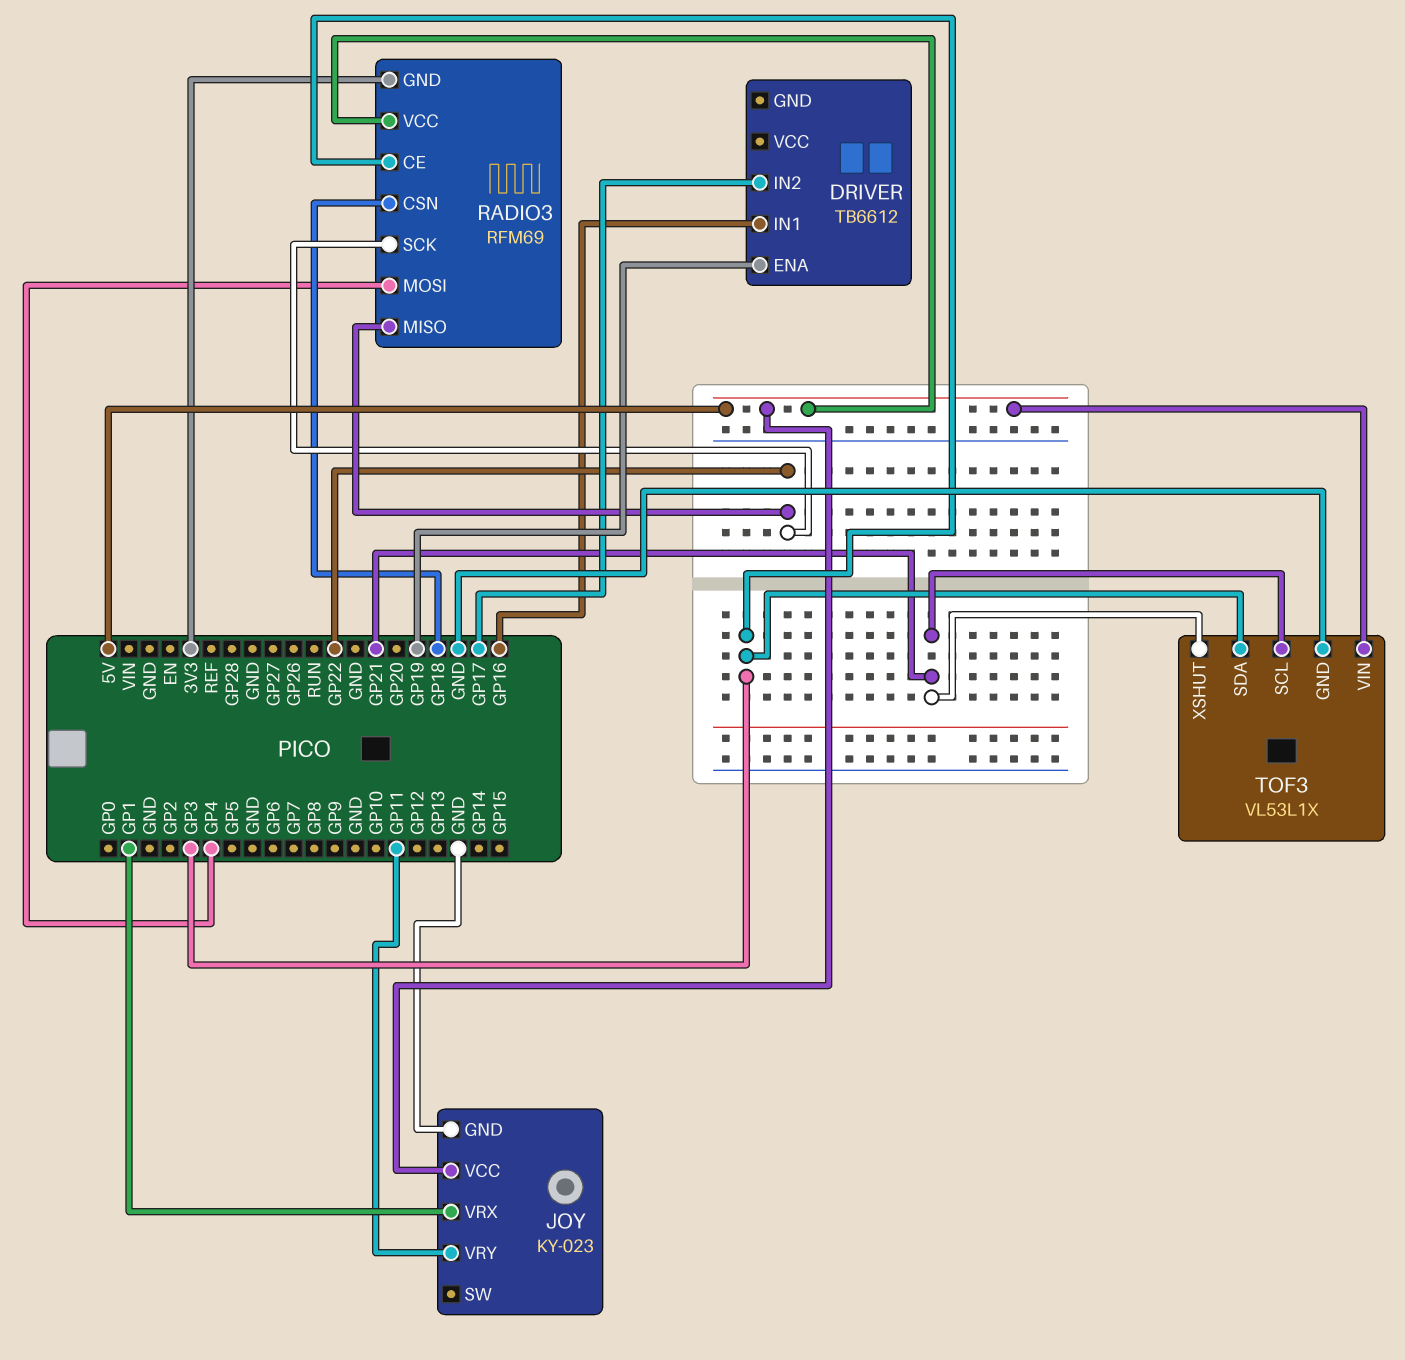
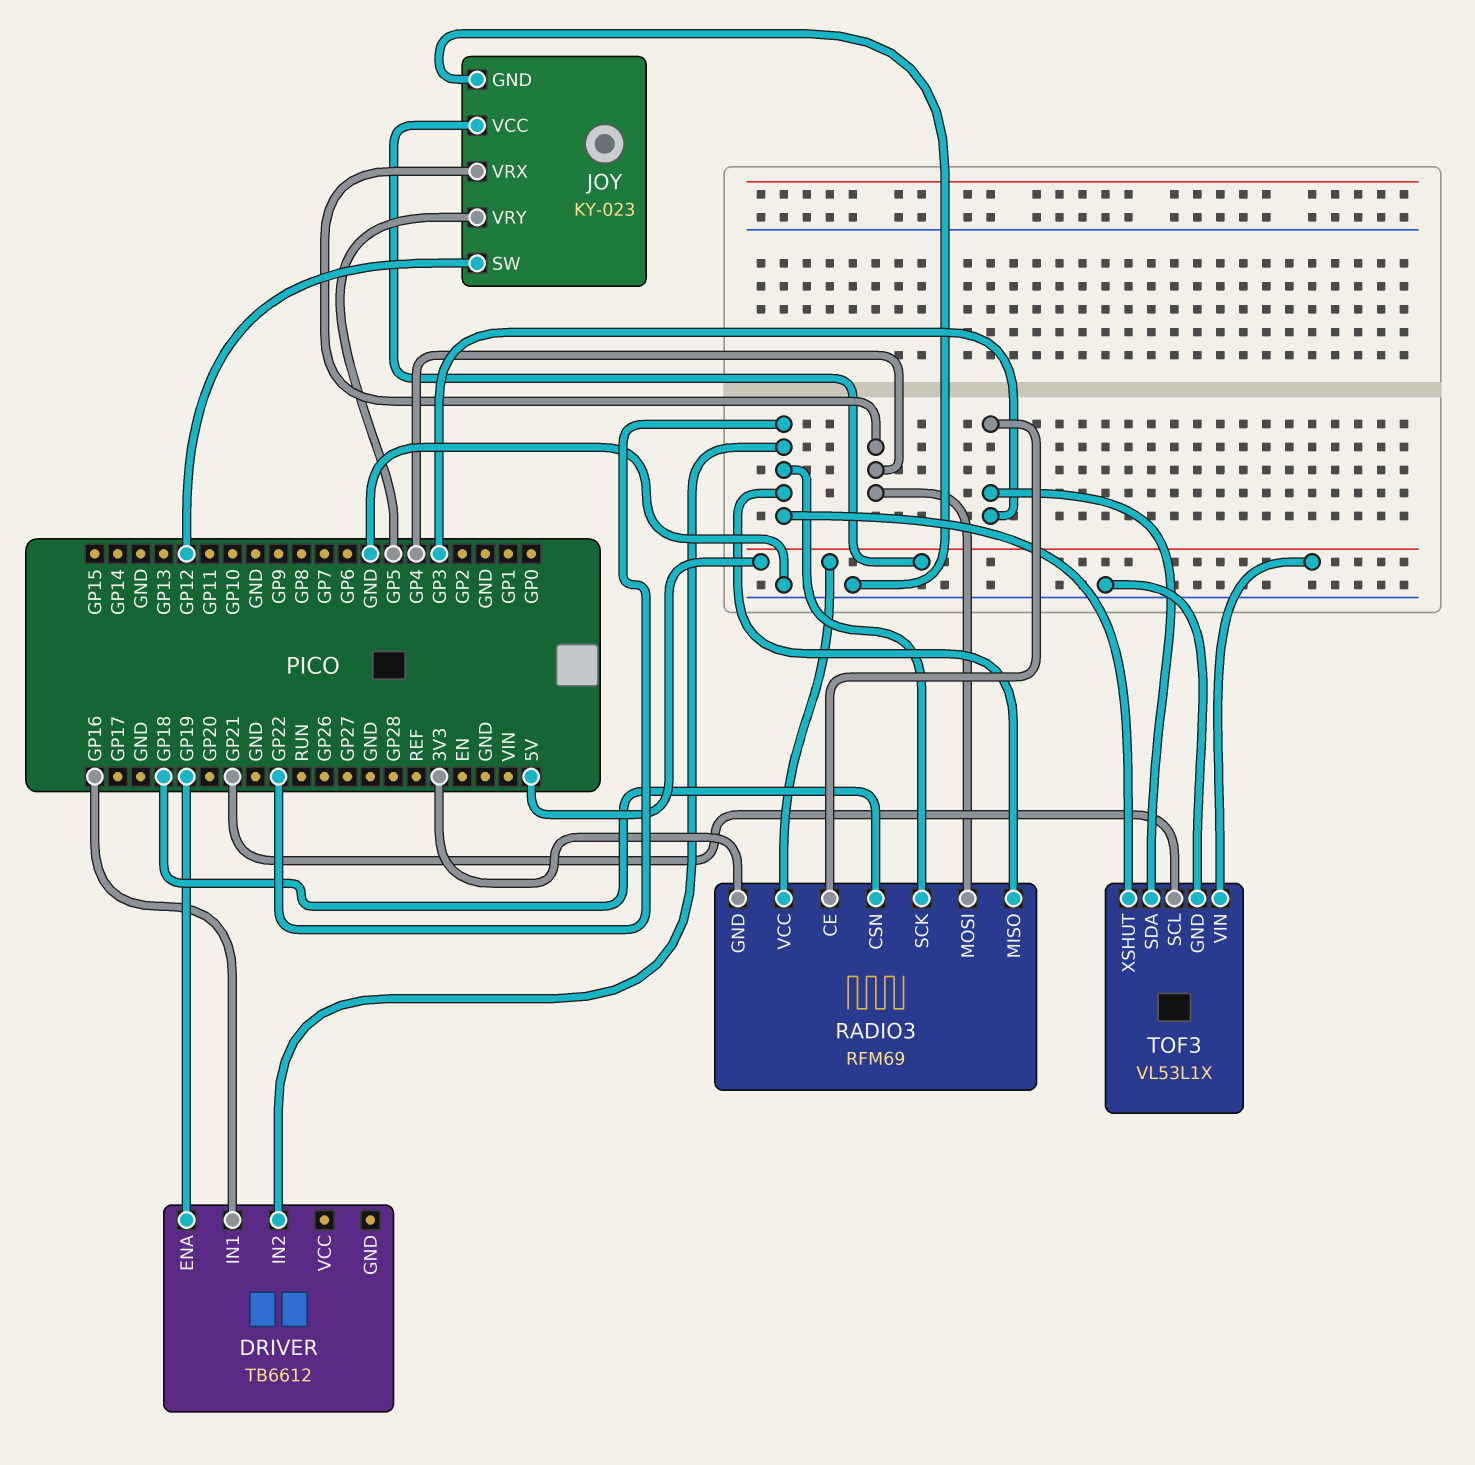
DRIVER pin IN2: GP17 -> GP22
JOY pin SW: none -> GP12
JOY pin VRX: GP1 -> GP4
JOY pin VRY: GP11 -> GP5
TOF3 pin XSHUT: GP21 -> GP22

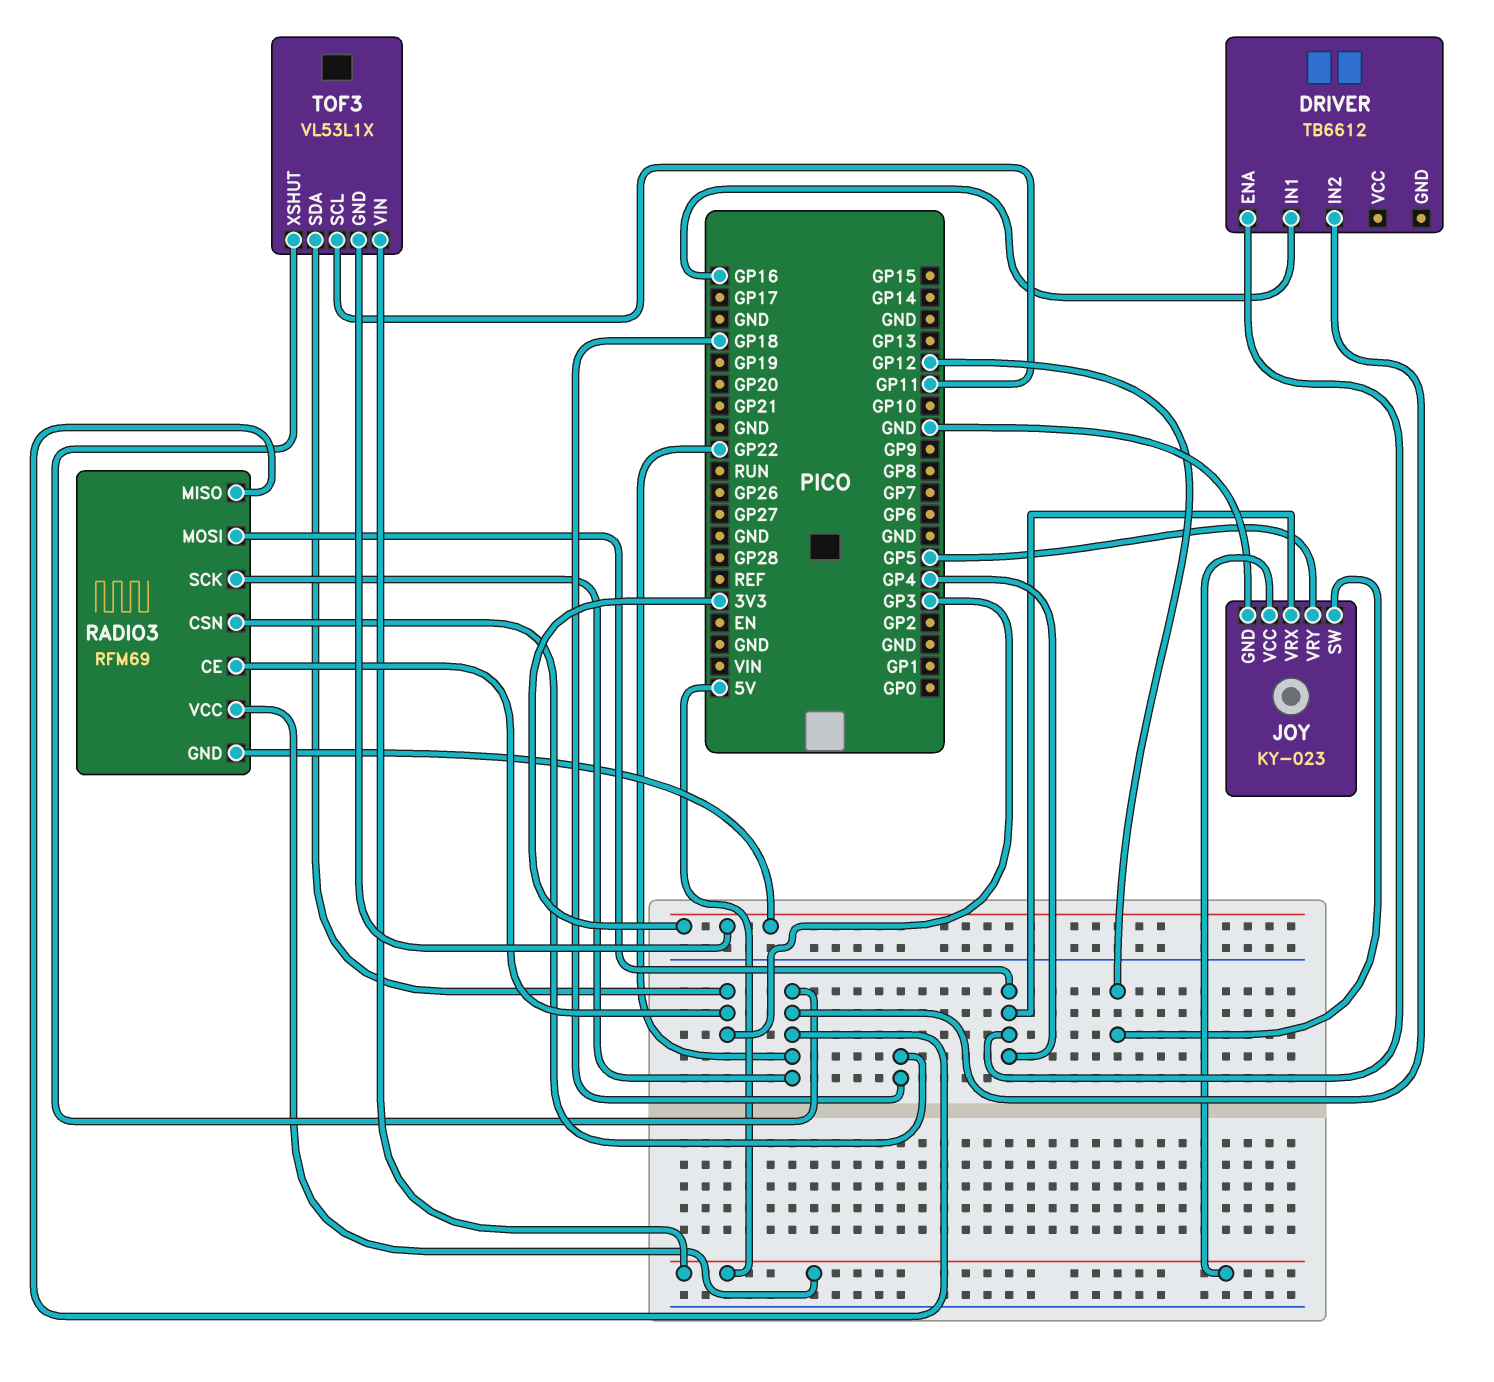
DRIVER pin ENA: GP19 -> GP4
TOF3 pin GND: GND -> 3V3
TOF3 pin SCL: GP21 -> GP11

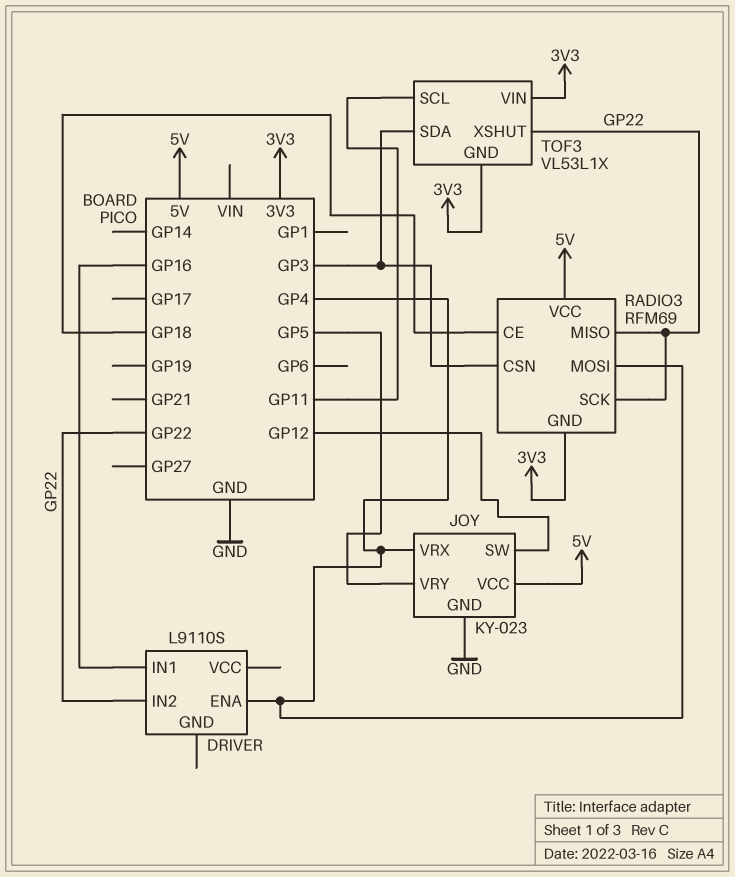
DRIVER: TB6612 -> L9110S
RADIO3 pin CE: GP3 -> GP18
RADIO3 pin CSN: GP18 -> GP3
TOF3 pin VIN: 5V -> 3V3

